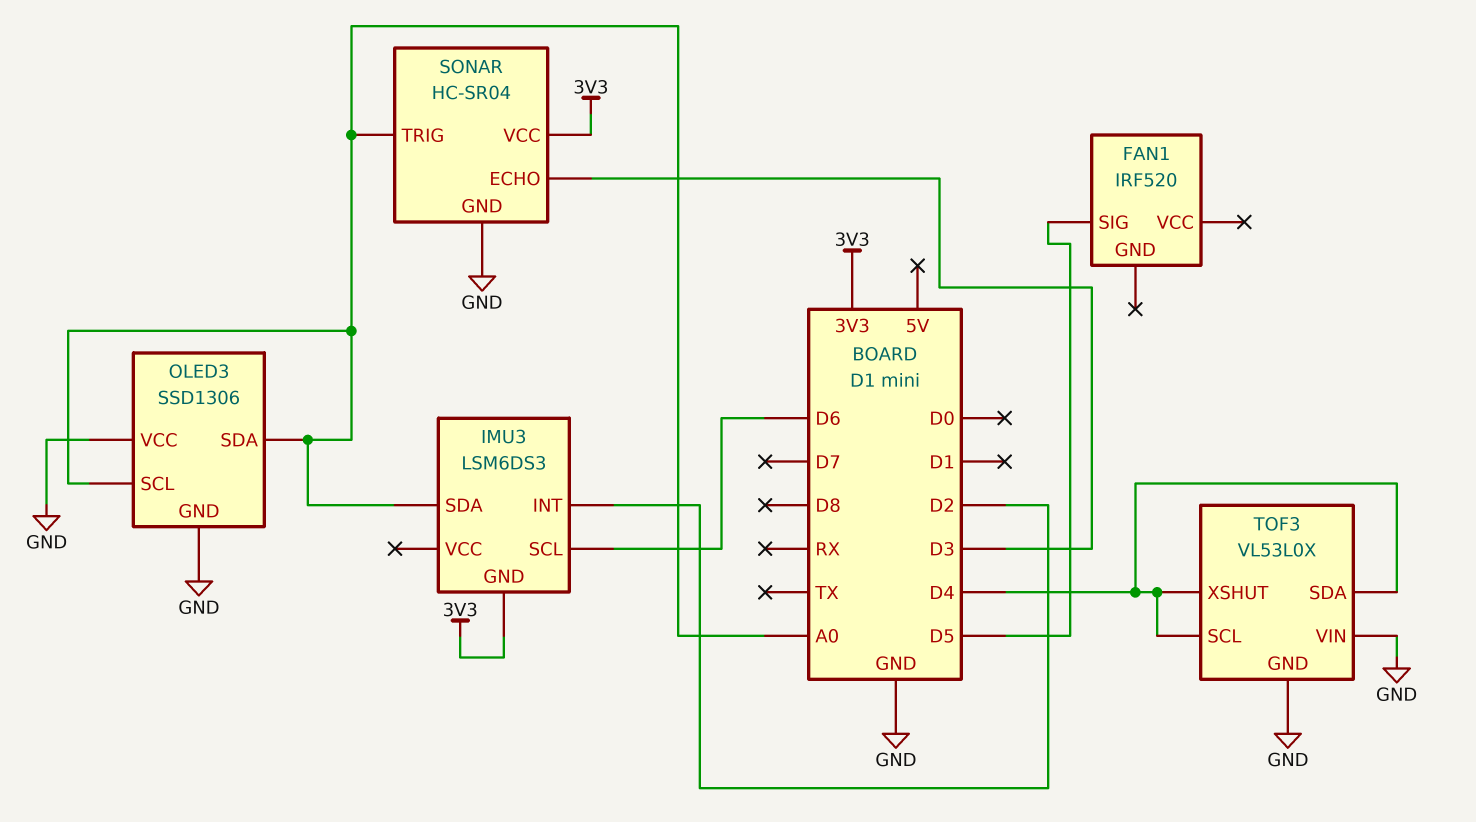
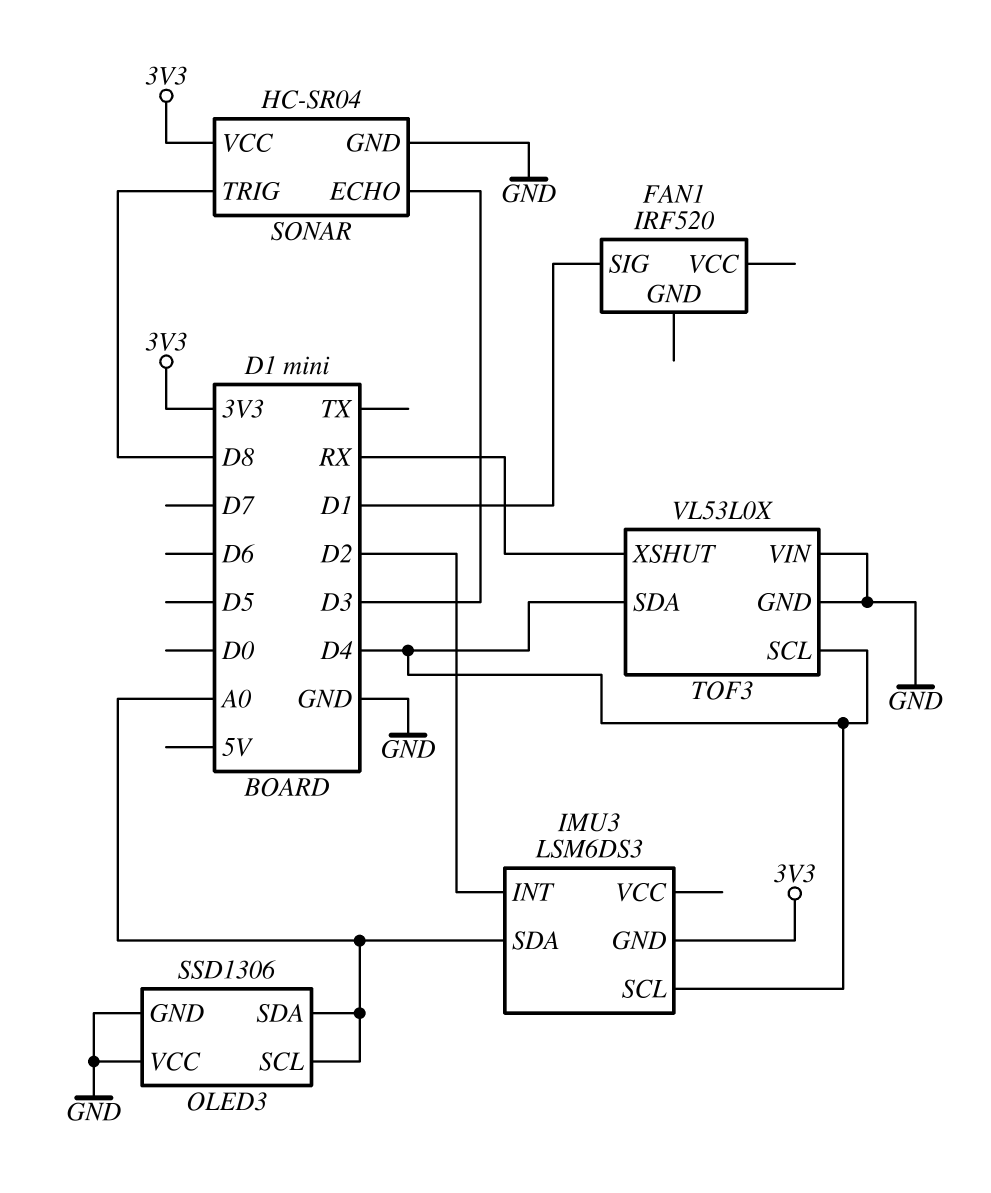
FAN1 pin SIG: D5 -> D1
IMU3 pin SCL: D6 -> D4
SONAR pin TRIG: A0 -> D8
TOF3 pin XSHUT: D4 -> RX

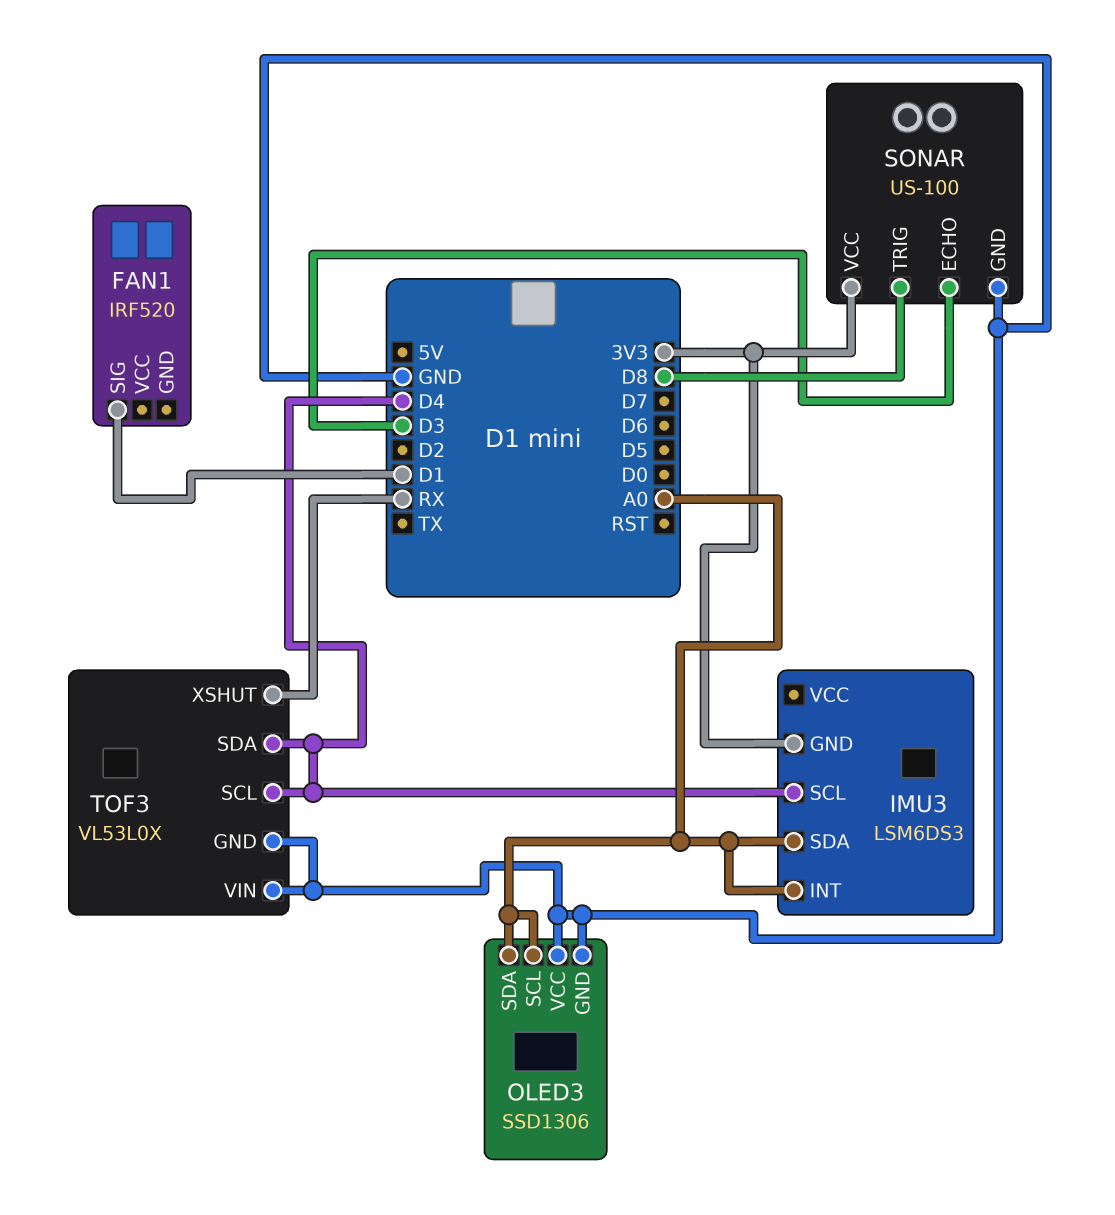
IMU3 pin INT: D2 -> A0
SONAR: HC-SR04 -> US-100

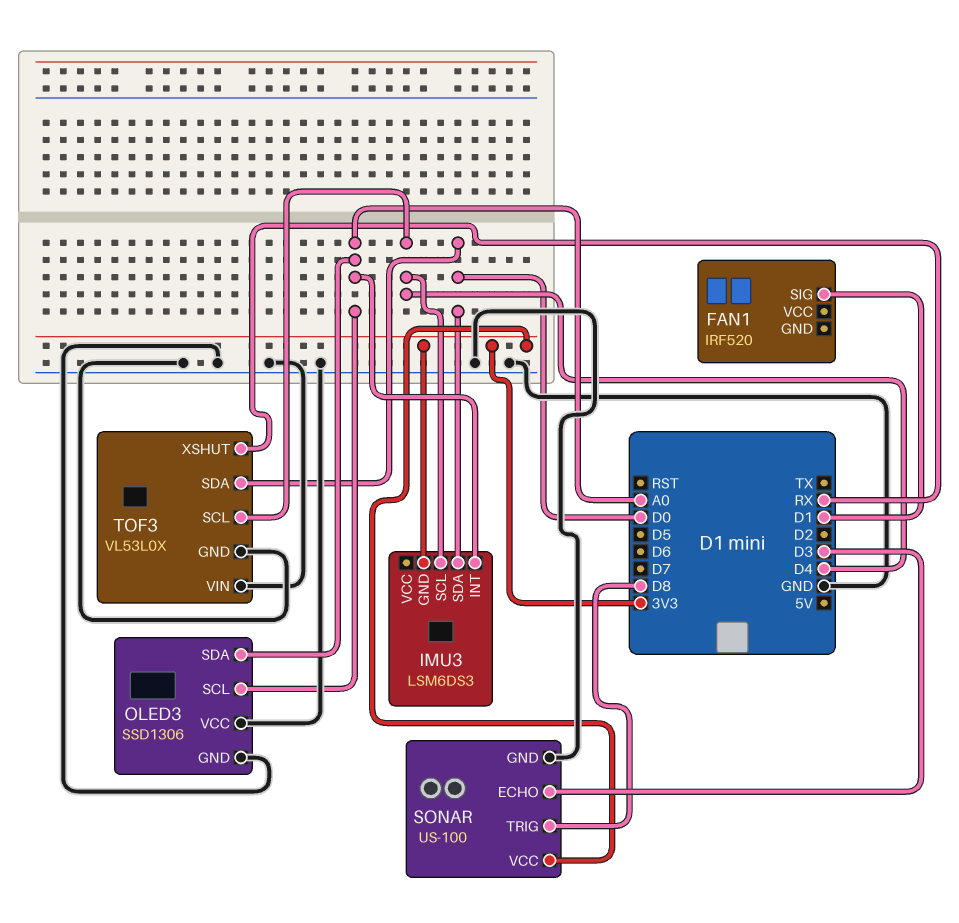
IMU3 pin SDA: A0 -> D0
TOF3 pin SDA: D4 -> D0

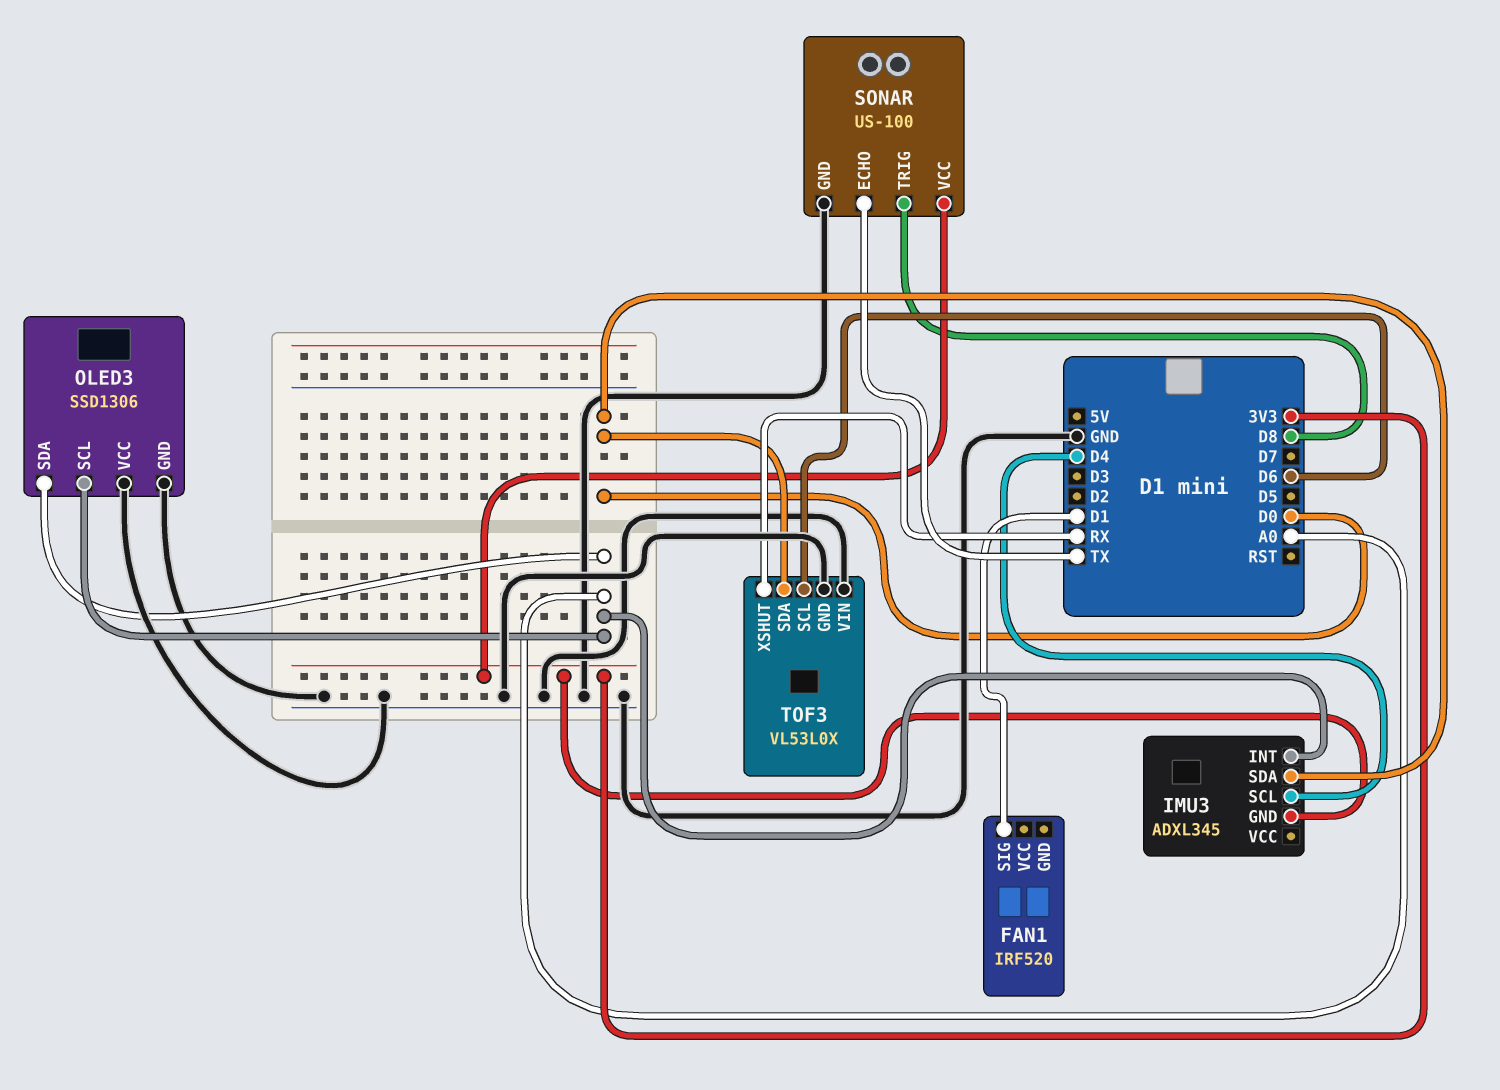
IMU3: LSM6DS3 -> ADXL345
SONAR pin ECHO: D3 -> TX
TOF3 pin SCL: D4 -> D6

